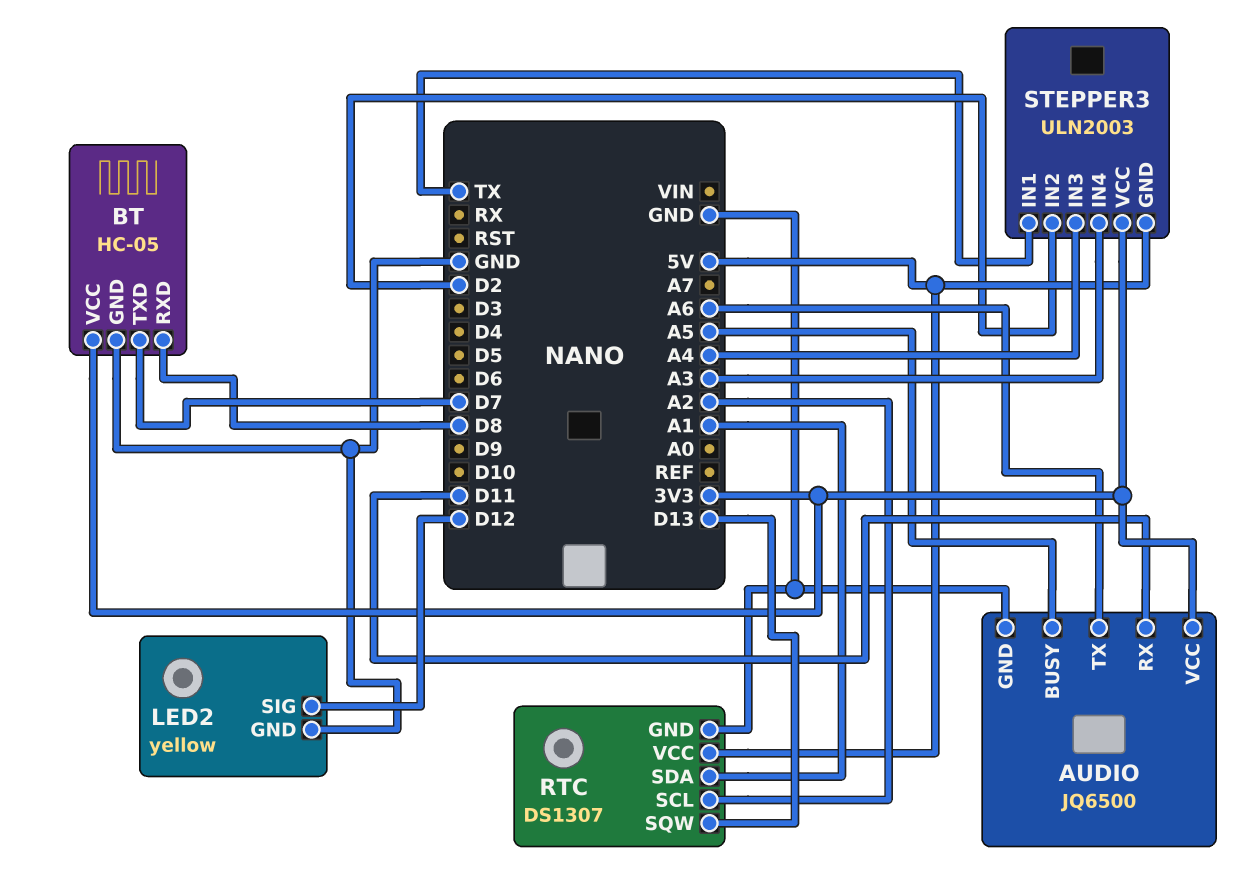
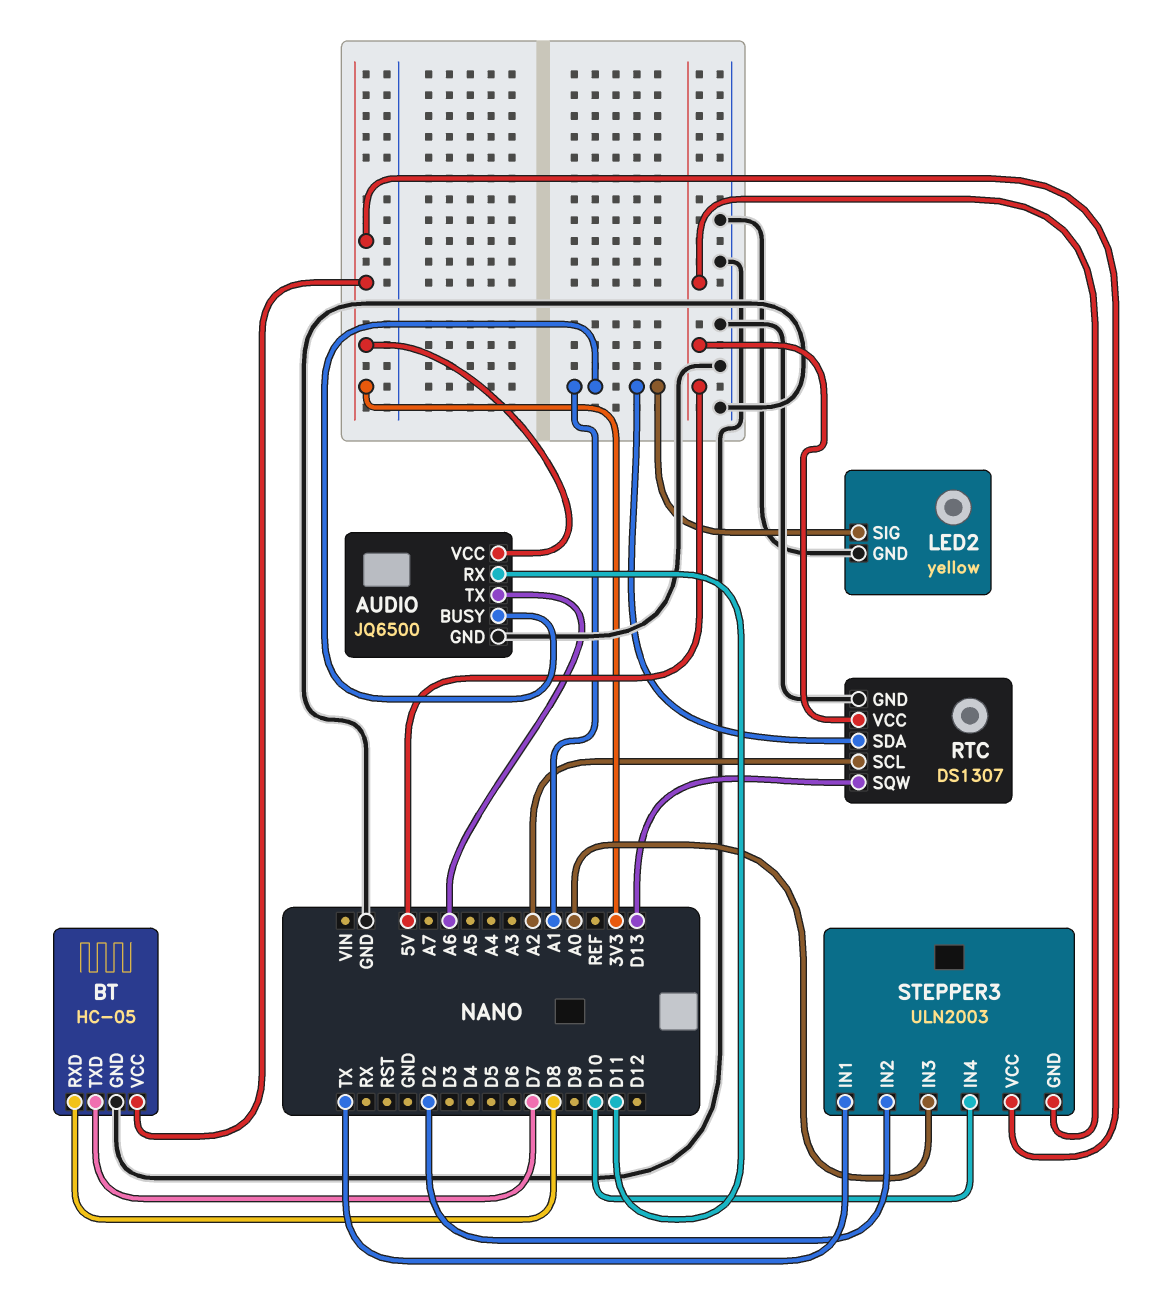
AUDIO pin BUSY: A5 -> A1
LED2 pin SIG: D12 -> A1
STEPPER3 pin IN3: A4 -> A0
STEPPER3 pin IN4: A3 -> D10

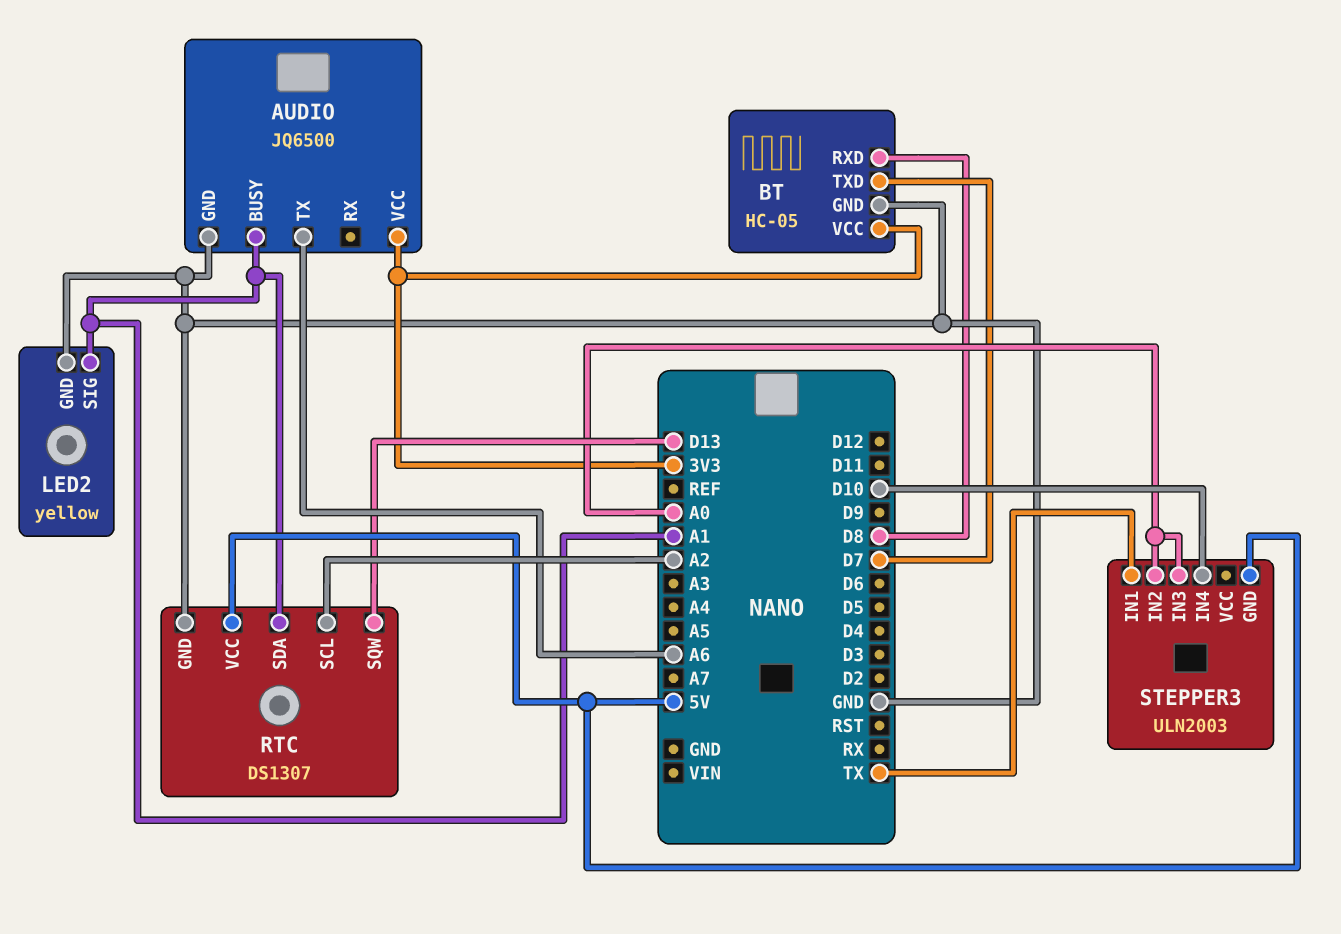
AUDIO pin RX: D11 -> none
STEPPER3 pin IN2: D2 -> A0
STEPPER3 pin VCC: 3V3 -> none

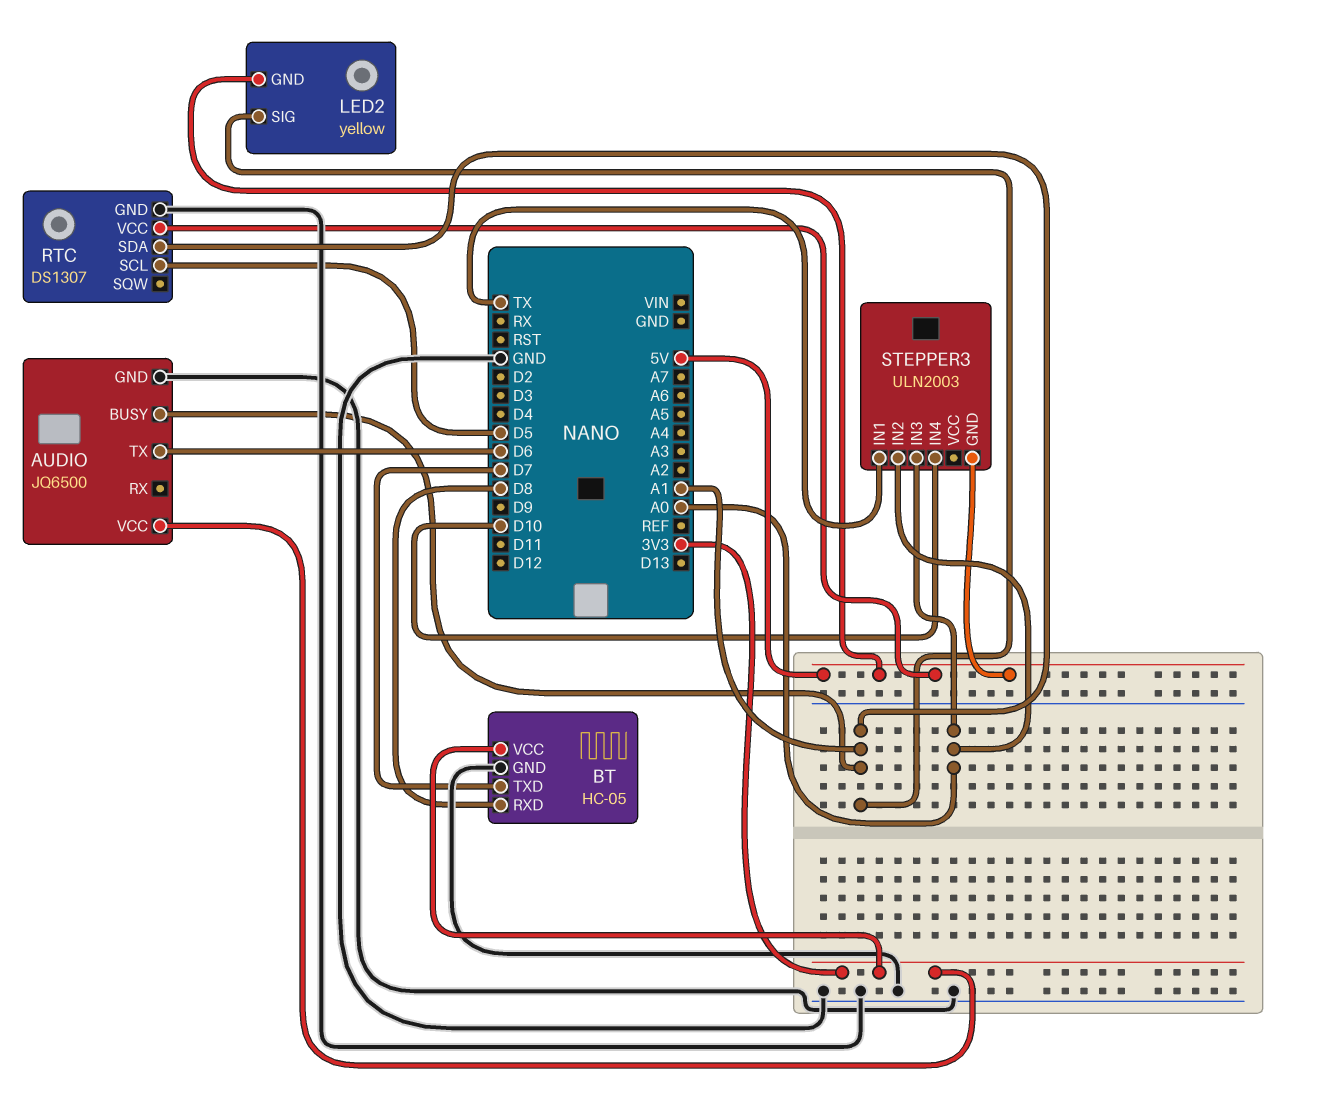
AUDIO pin TX: A6 -> D6
LED2 pin GND: GND -> 5V
RTC pin SCL: A2 -> D5
RTC pin SQW: D13 -> none

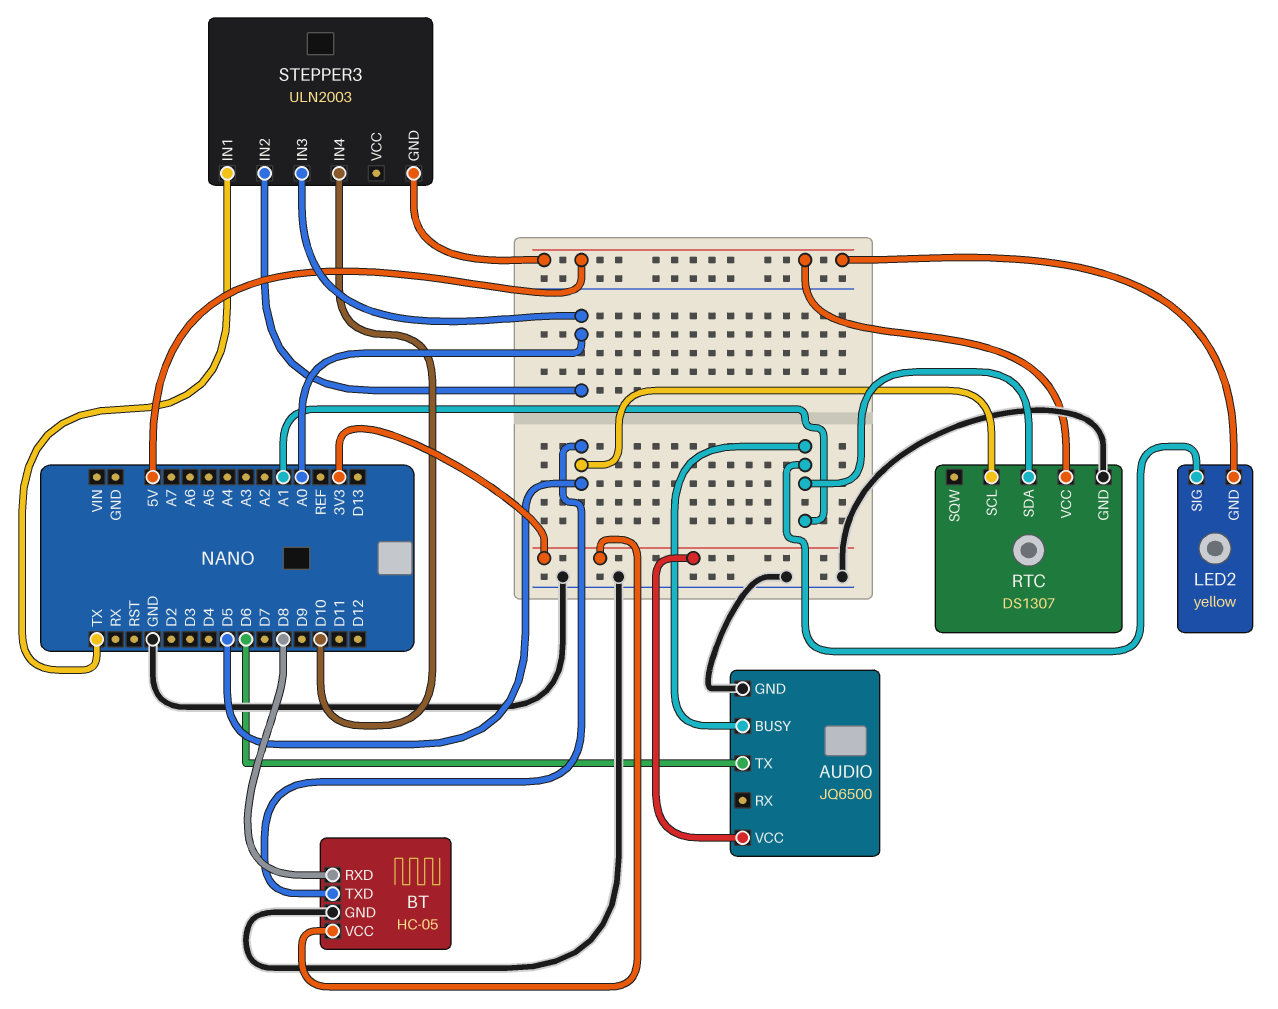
BT pin TXD: D7 -> D5

